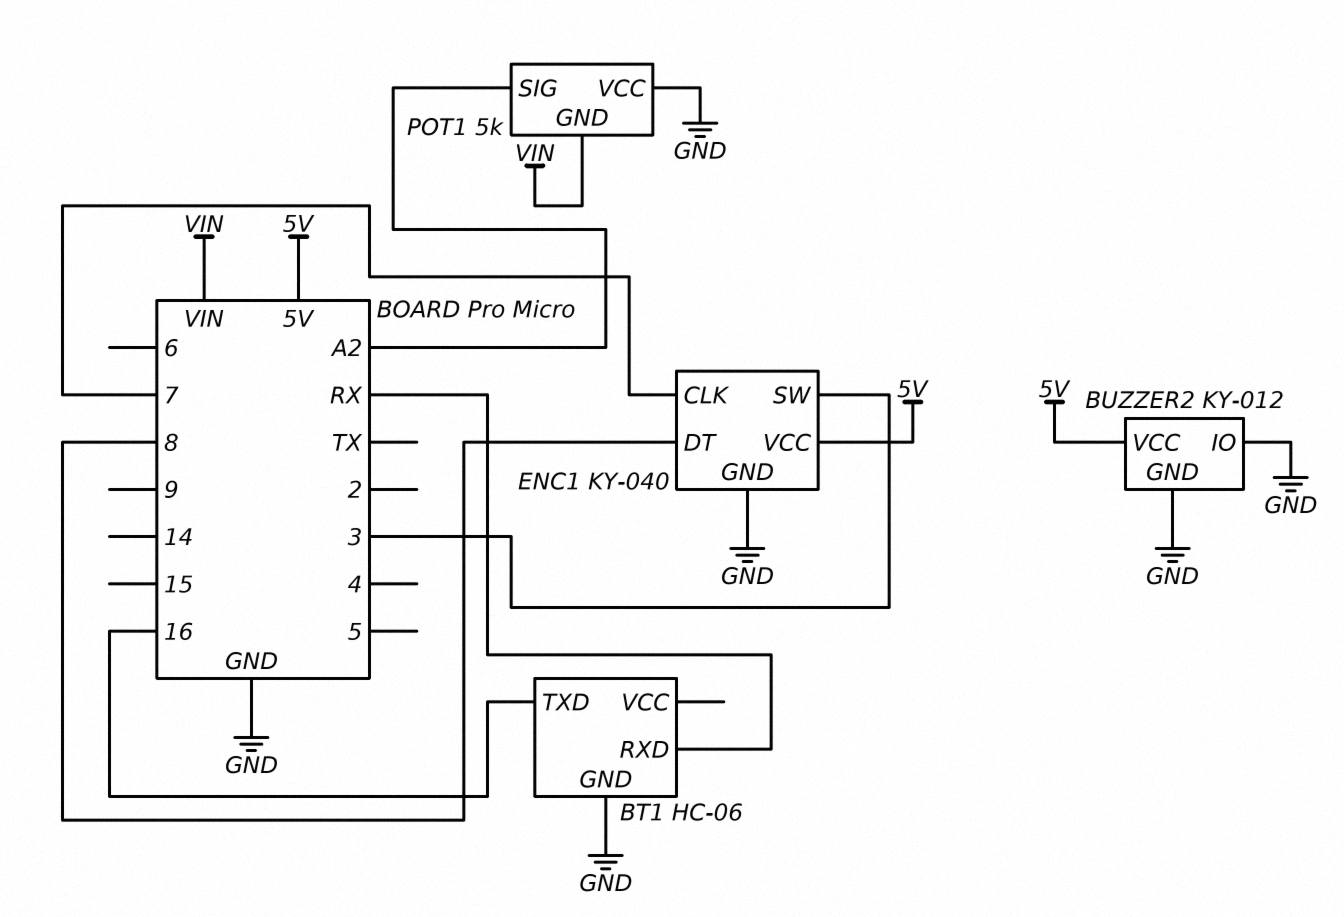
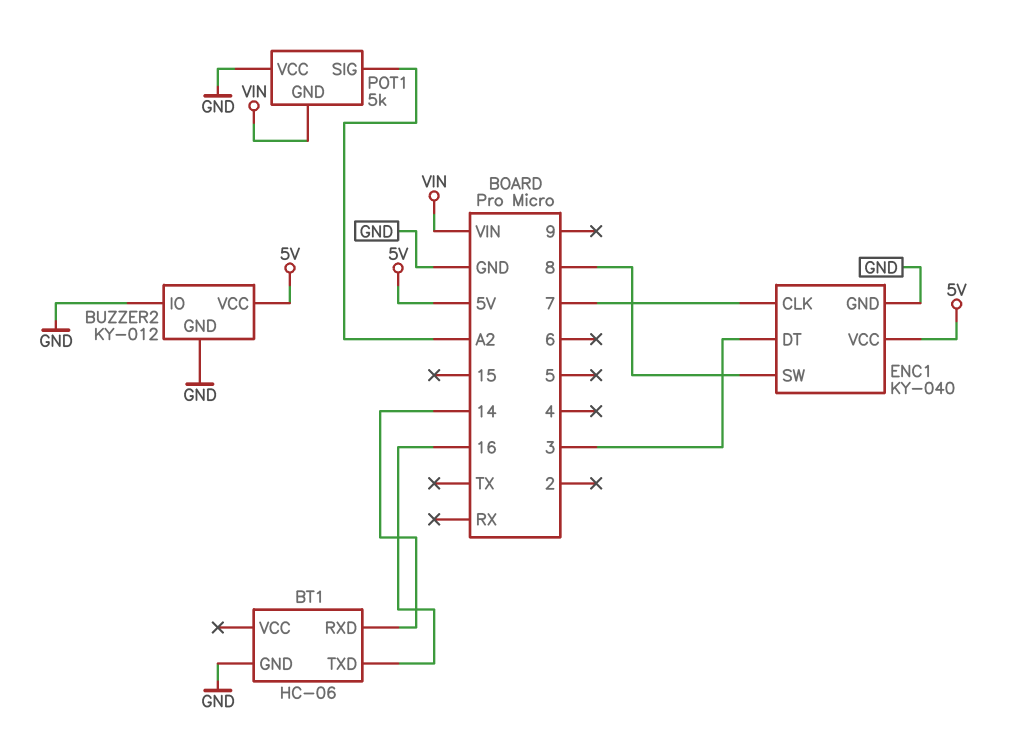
BT1 pin RXD: RX -> 14
ENC1 pin DT: 8 -> 3
ENC1 pin SW: 3 -> 8

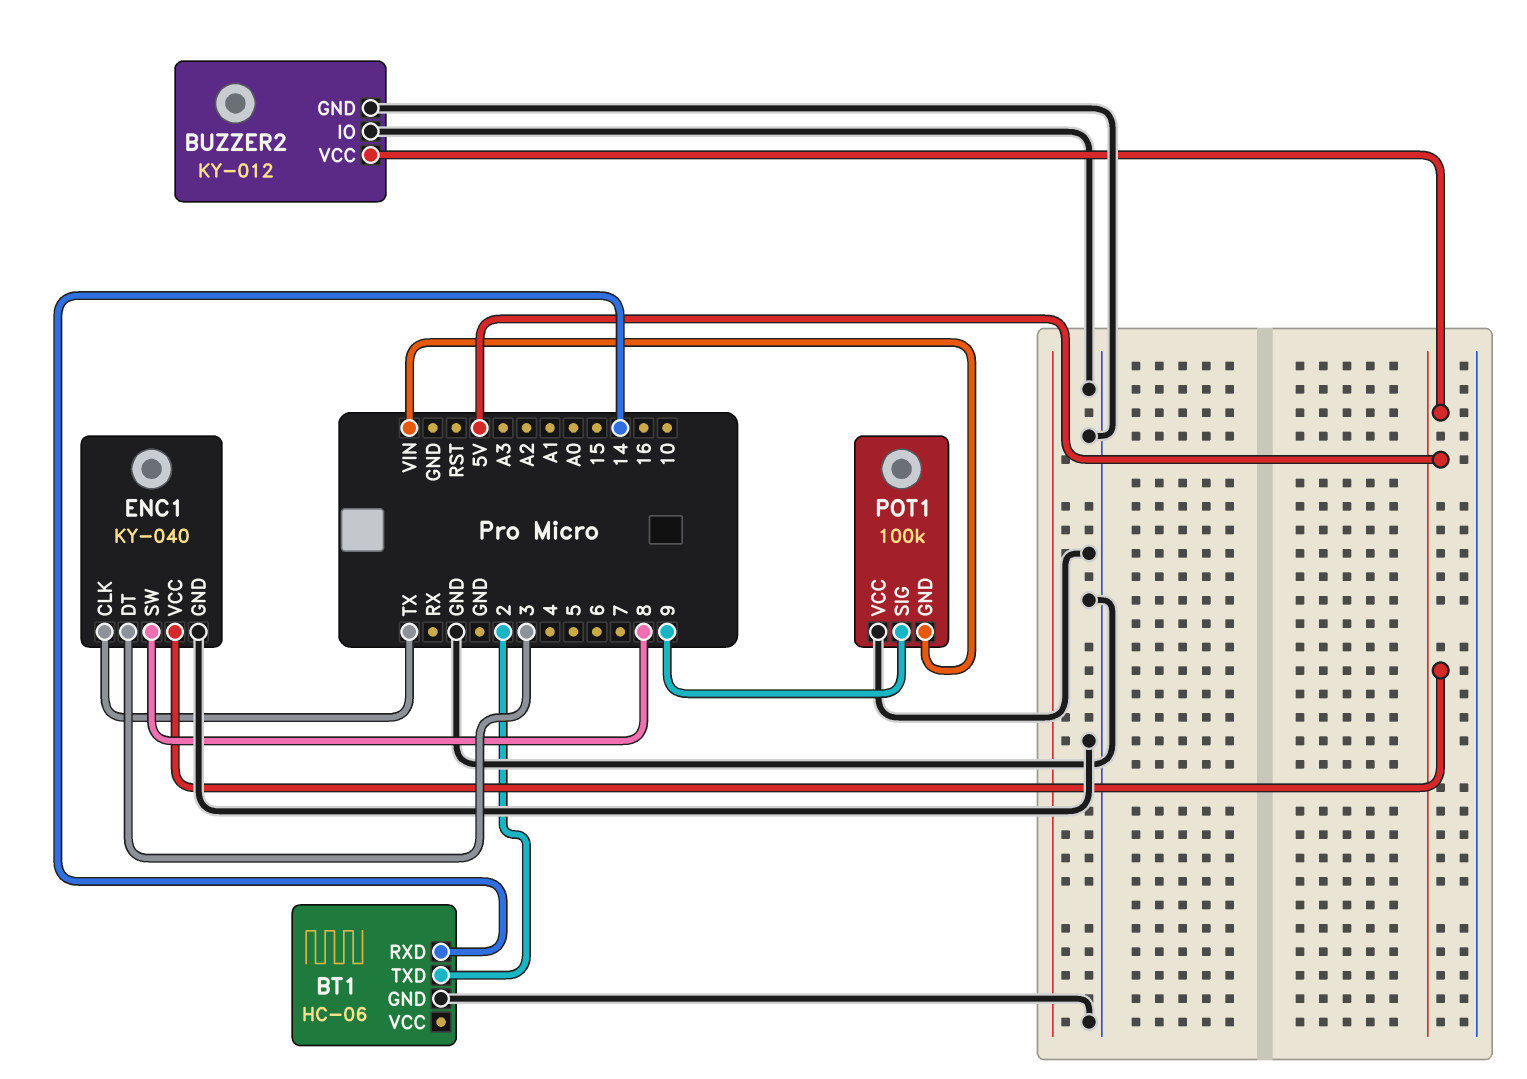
BT1 pin TXD: 16 -> 2
ENC1 pin CLK: 7 -> TX
POT1: 5k -> 100k
POT1 pin SIG: A2 -> 9

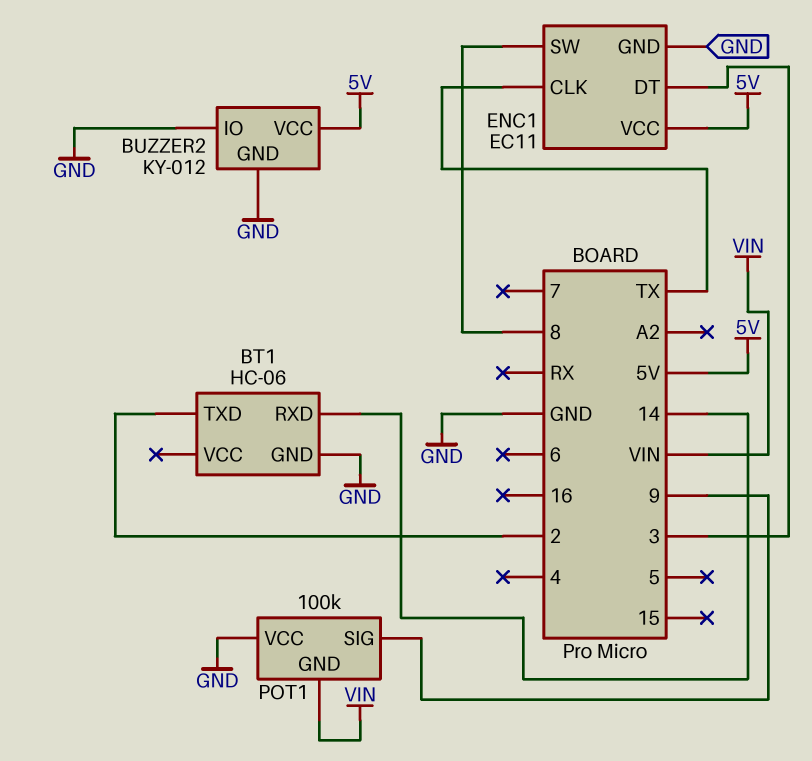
ENC1: KY-040 -> EC11

